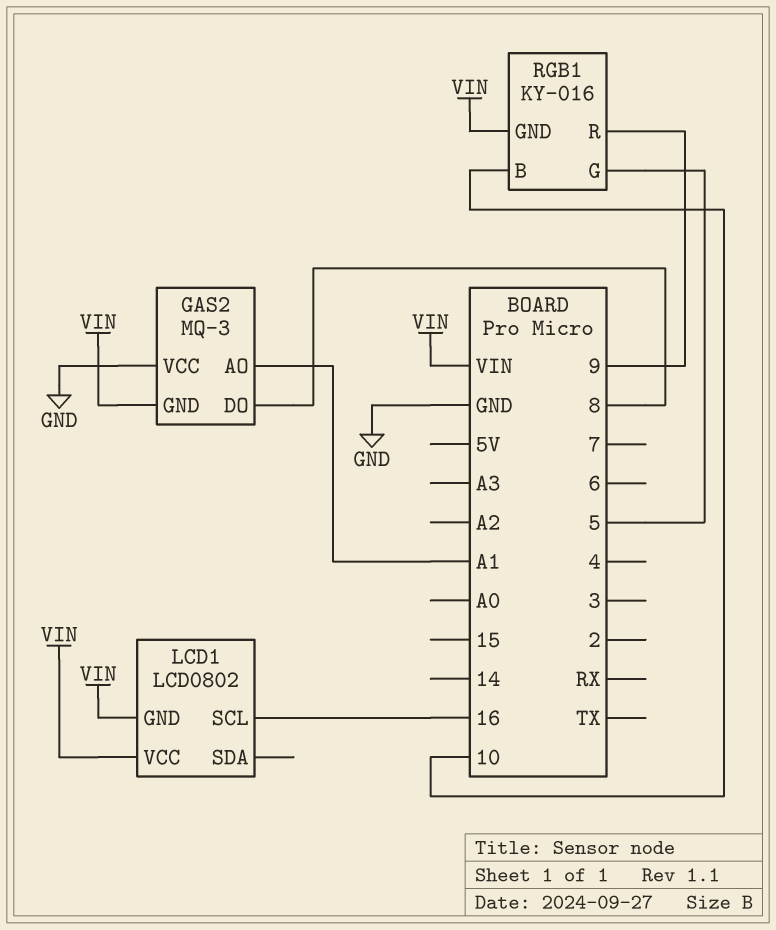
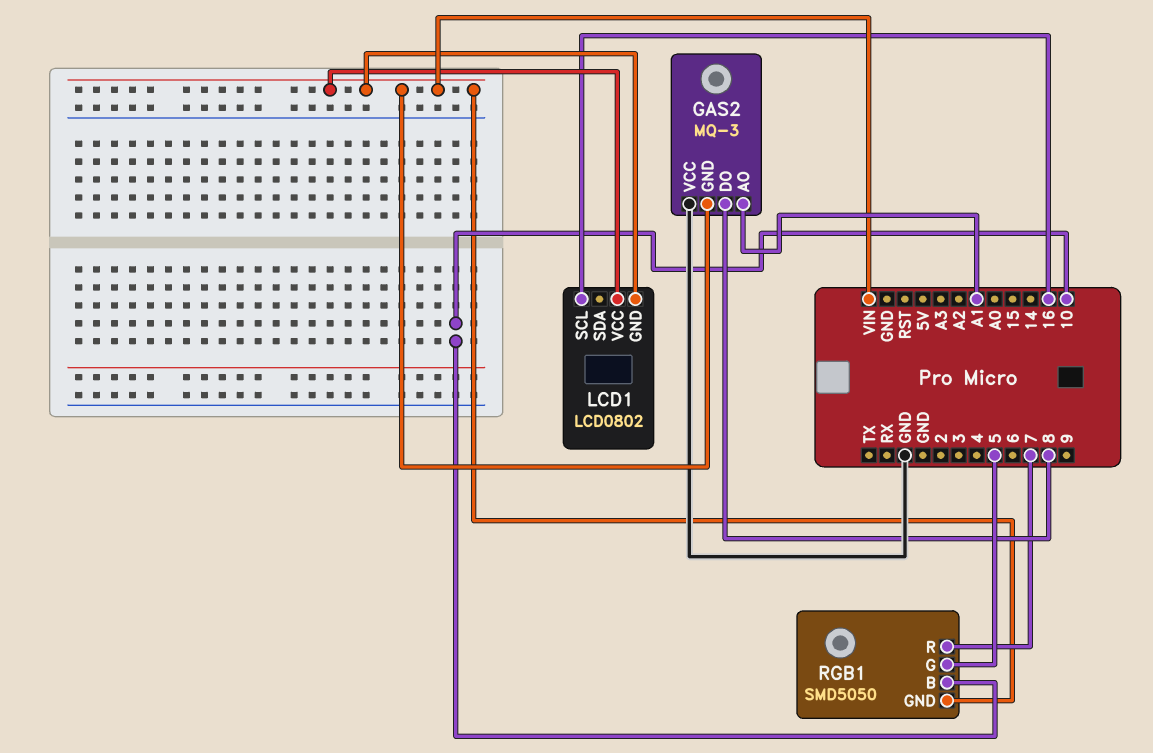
RGB1: KY-016 -> SMD5050
RGB1 pin R: 9 -> 7

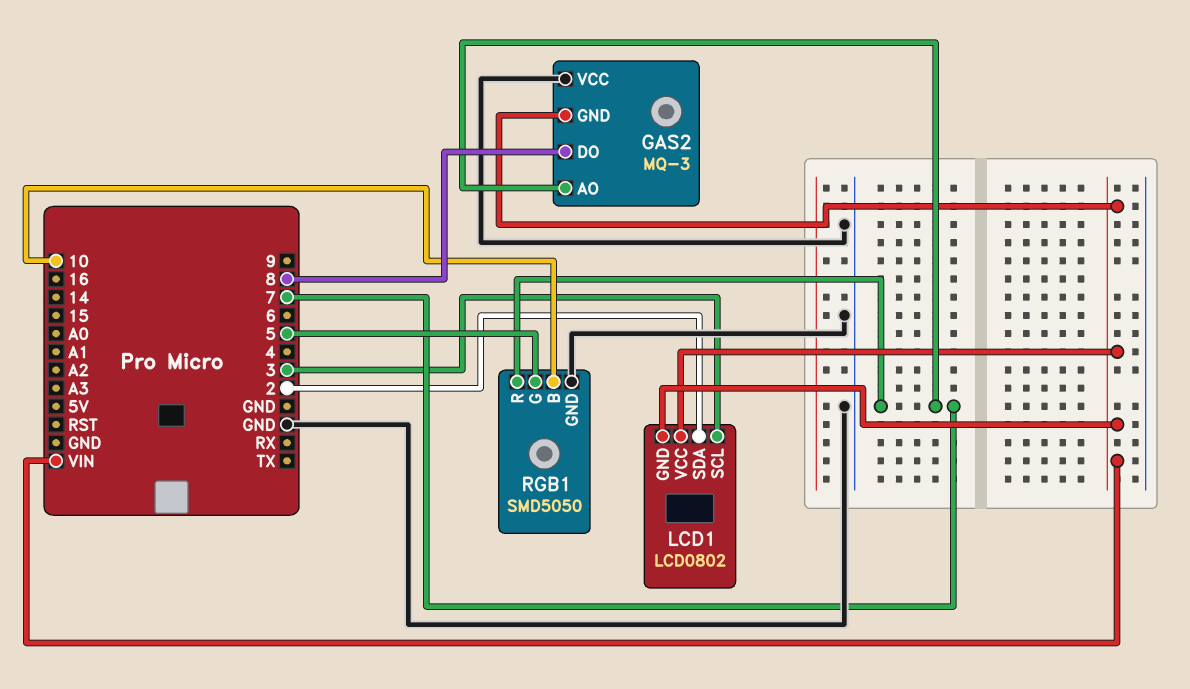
GAS2 pin AO: A1 -> 7
LCD1 pin SCL: 16 -> 3
LCD1 pin SDA: none -> 2
RGB1 pin GND: VIN -> GND

